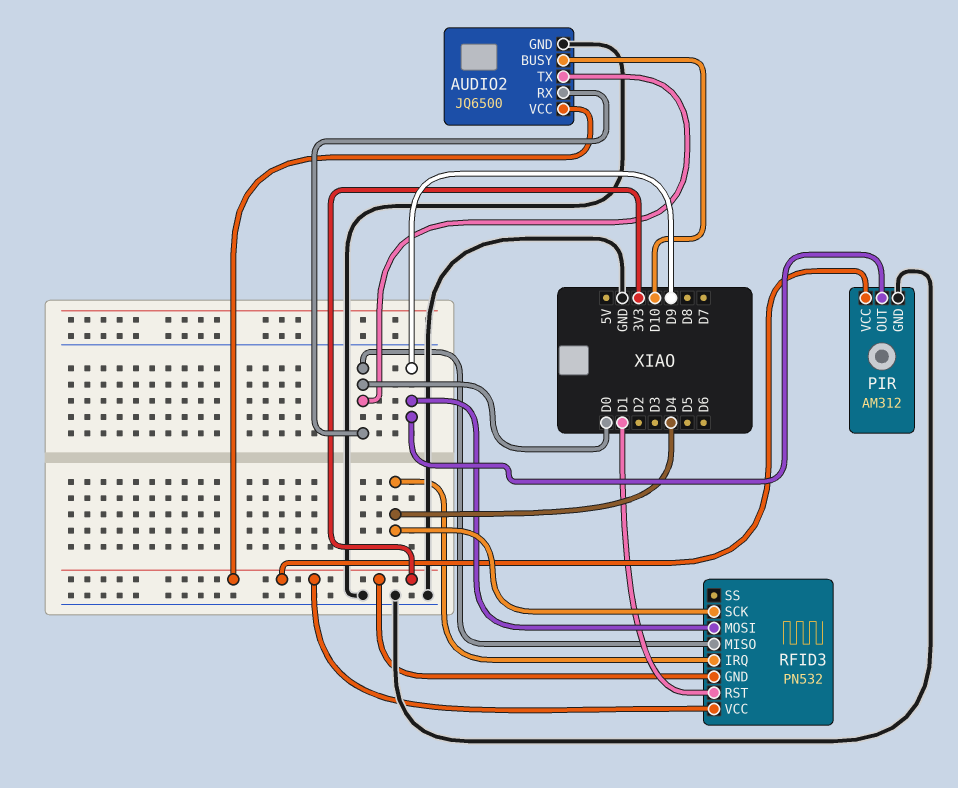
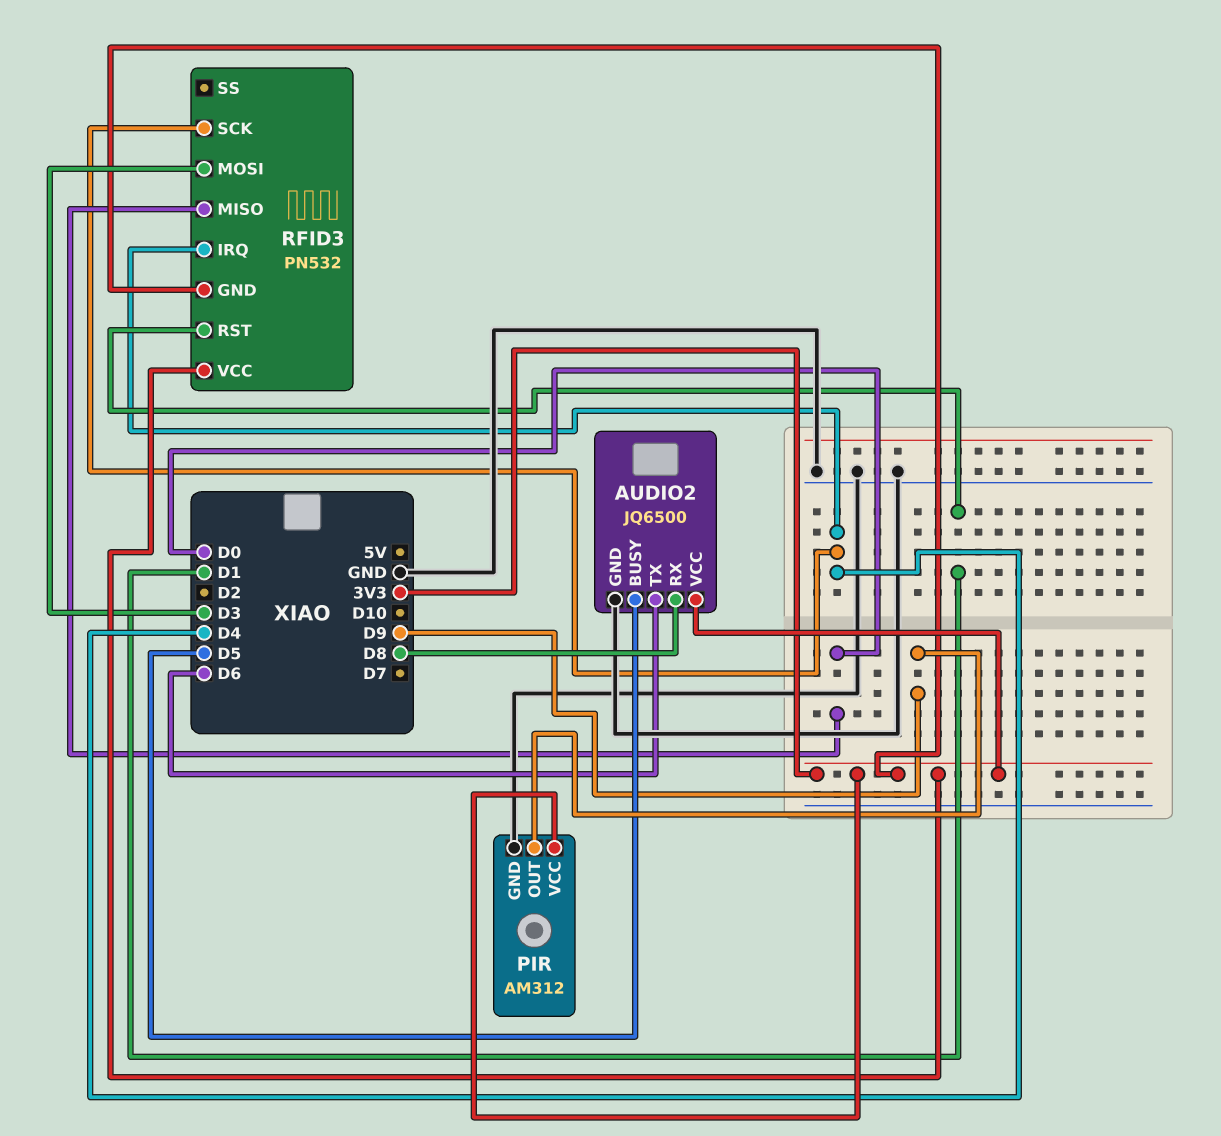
AUDIO2 pin BUSY: D10 -> D5
AUDIO2 pin RX: D0 -> D8
AUDIO2 pin TX: D0 -> D6
RFID3 pin MOSI: D9 -> D3

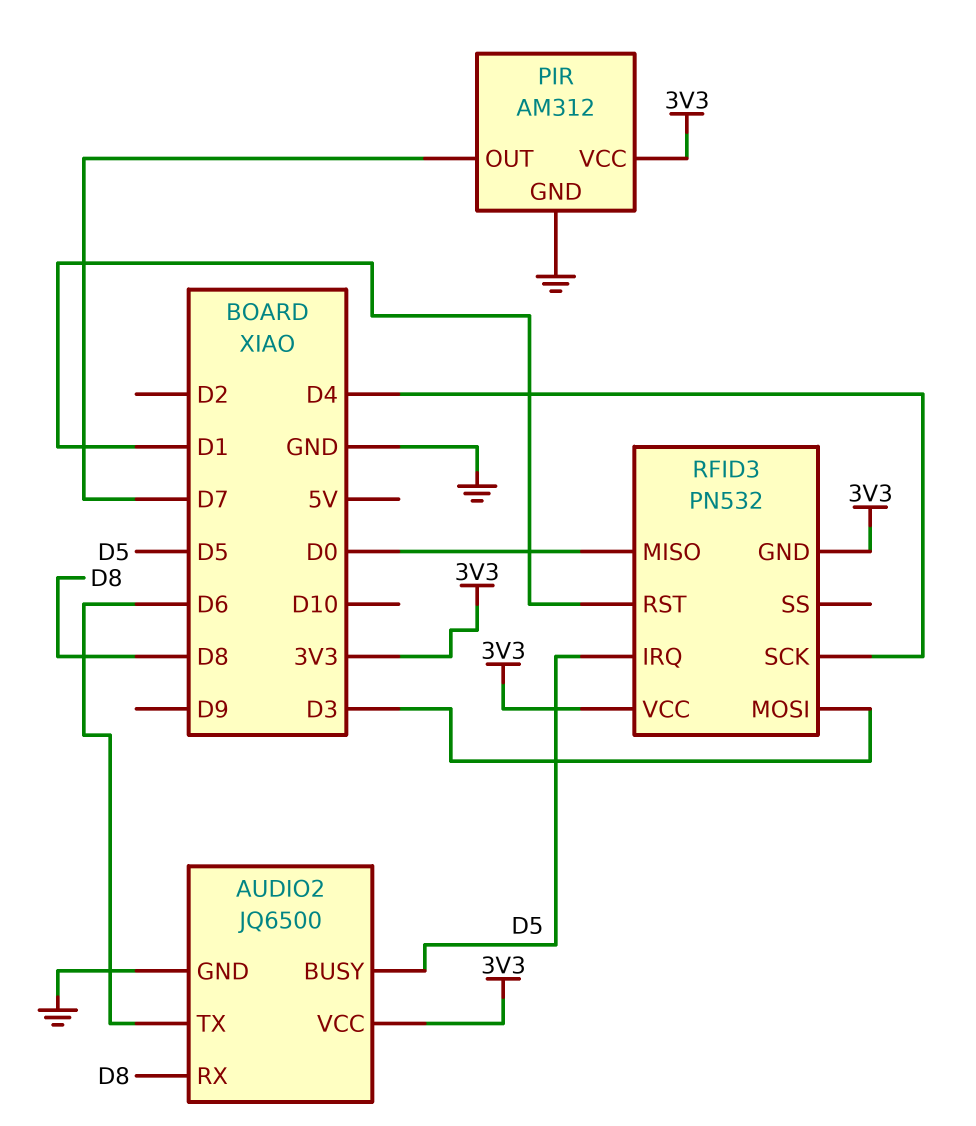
PIR pin OUT: D9 -> D7
RFID3 pin IRQ: D4 -> D5

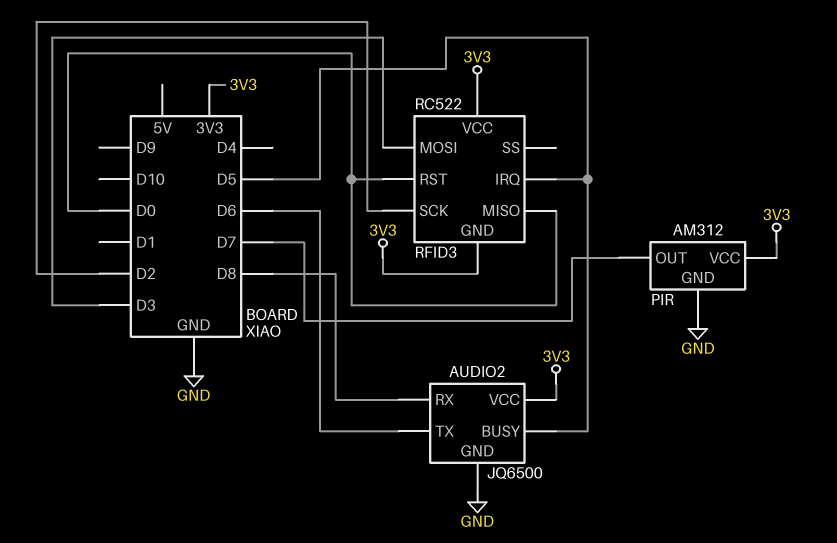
RFID3: PN532 -> RC522
RFID3 pin RST: D1 -> D0
RFID3 pin SCK: D4 -> D2

